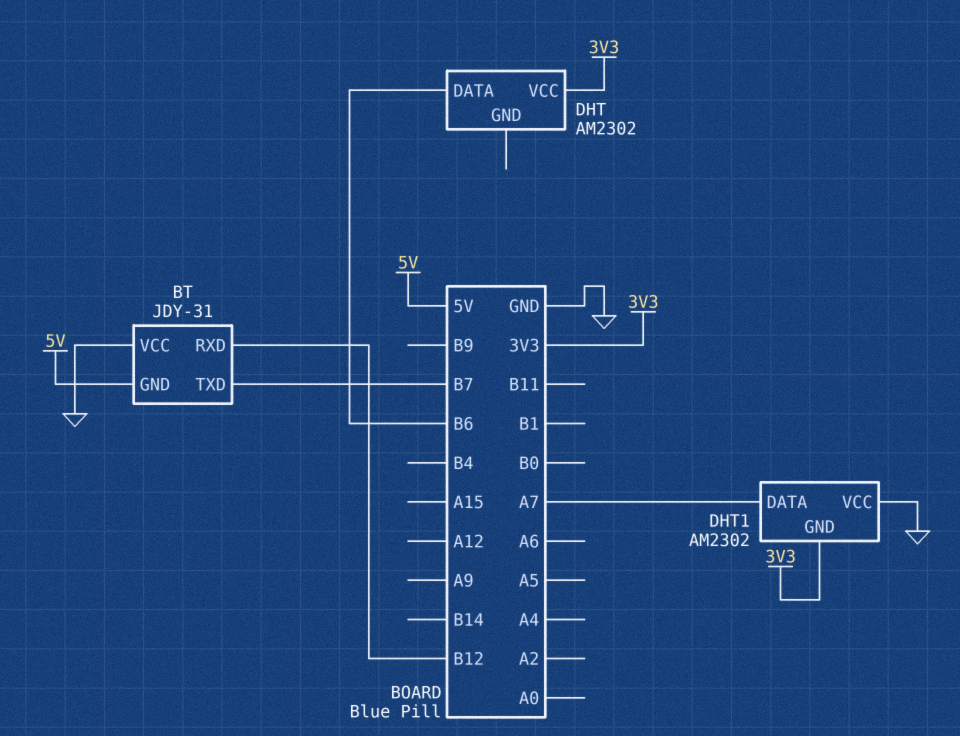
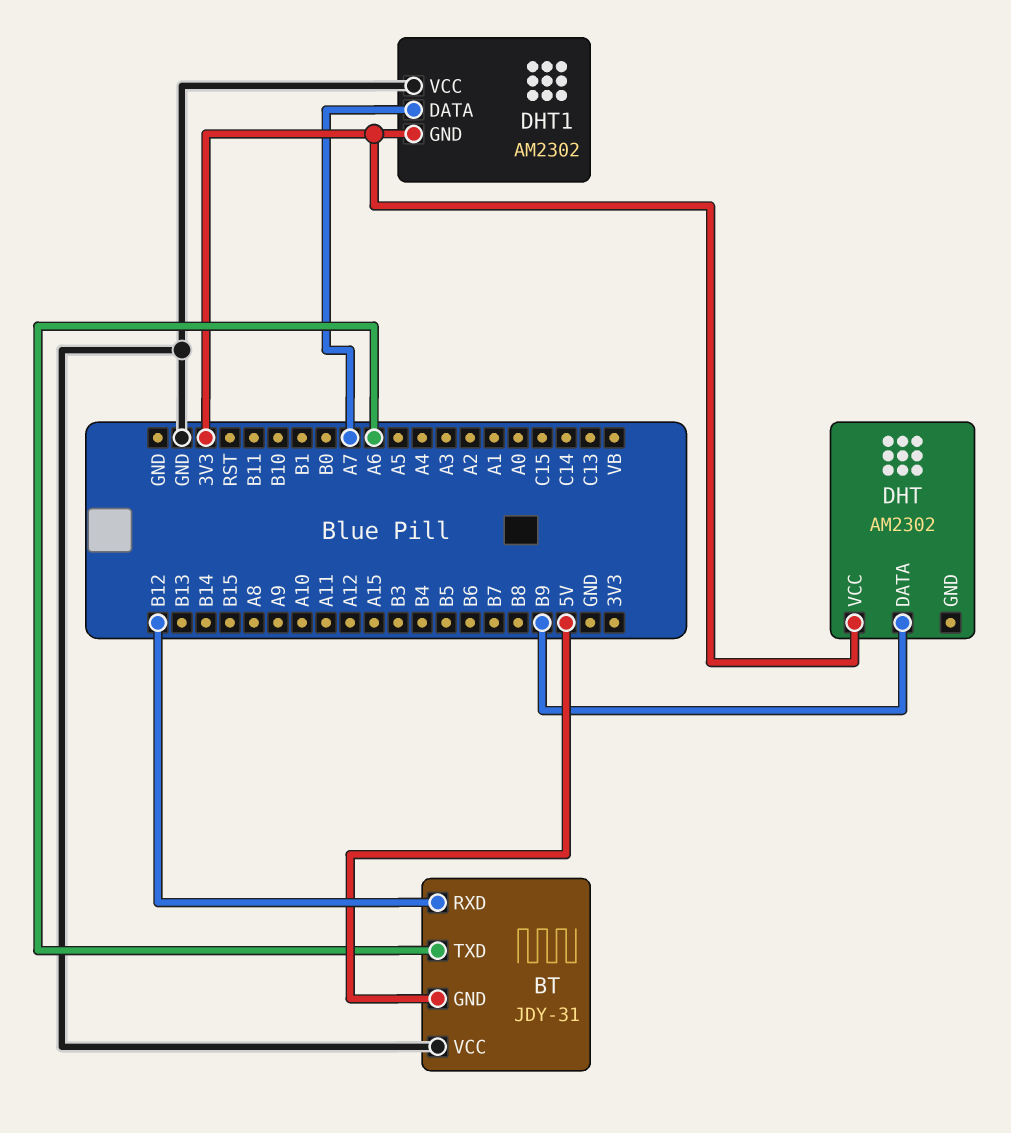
BT pin TXD: B7 -> A6
DHT pin DATA: B6 -> B9

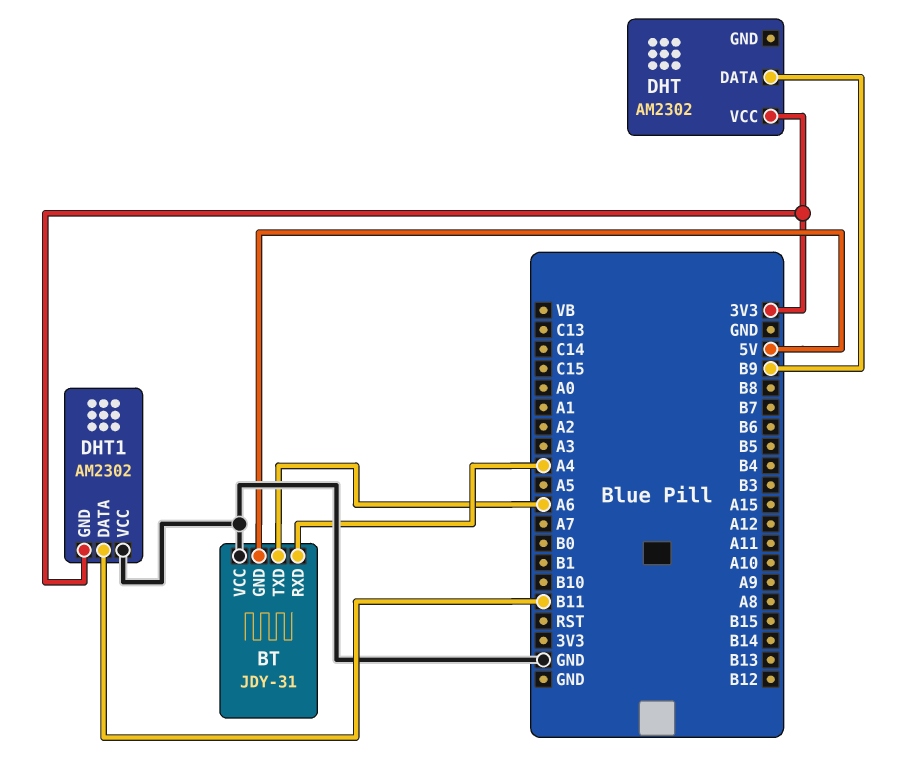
BT pin RXD: B12 -> A4
DHT1 pin DATA: A7 -> B11

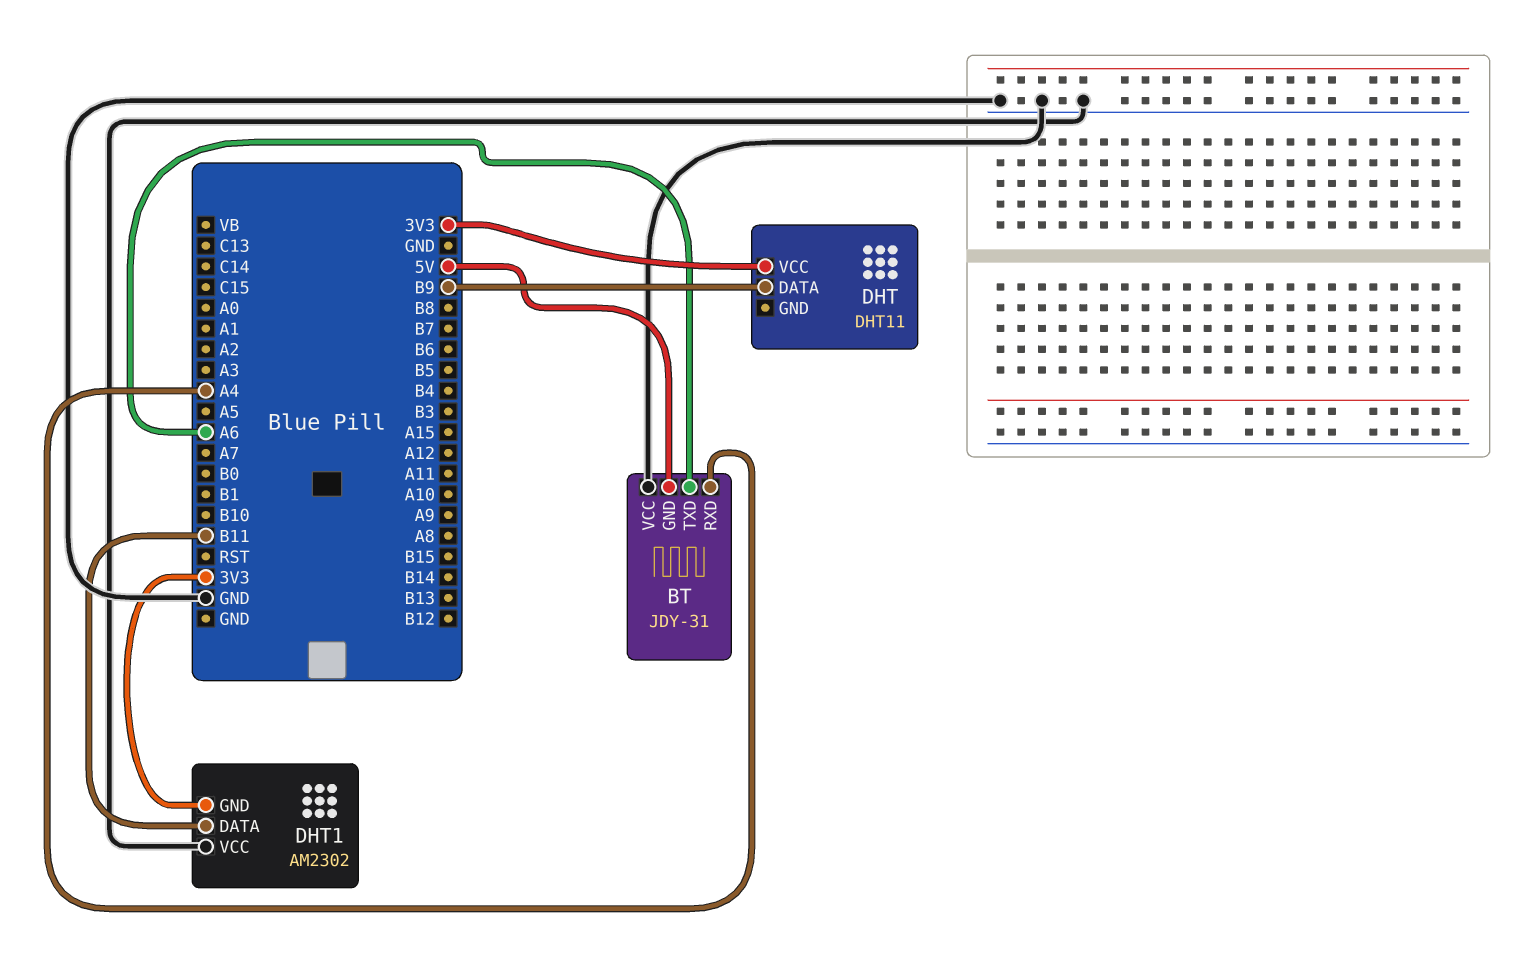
DHT: AM2302 -> DHT11

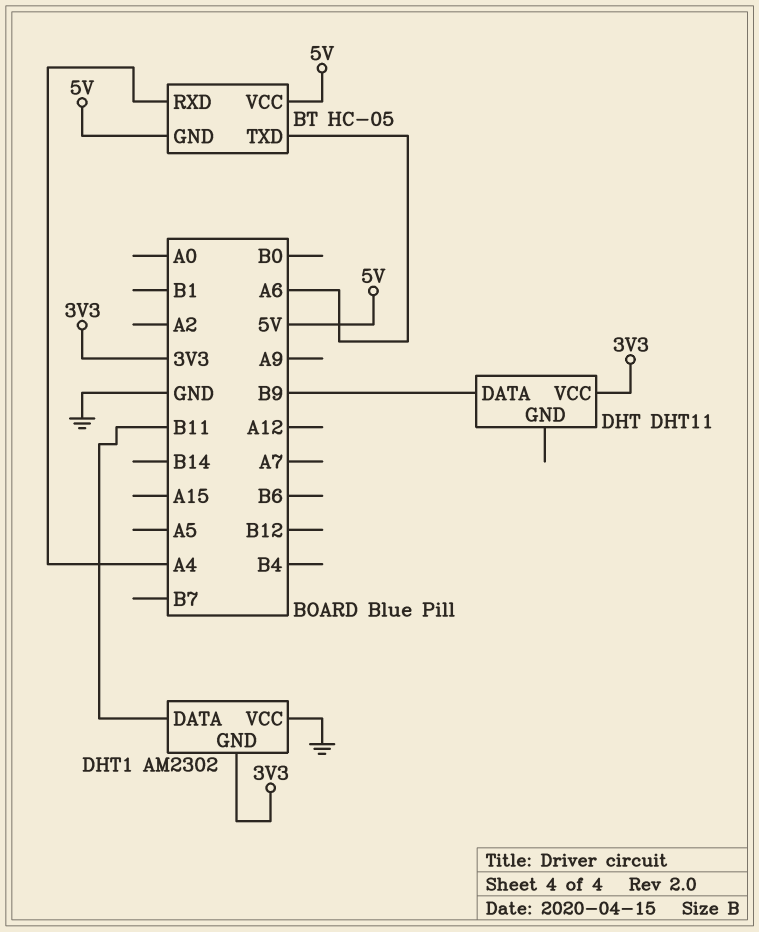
BT: JDY-31 -> HC-05
BT pin VCC: GND -> 5V

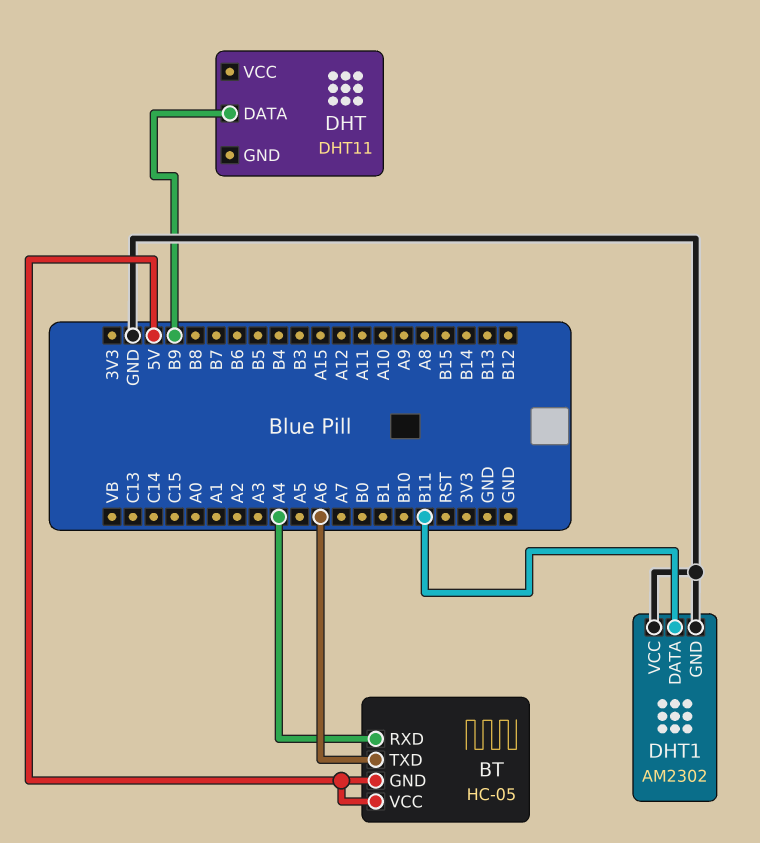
DHT pin VCC: 3V3 -> none
DHT1 pin GND: 3V3 -> GND

